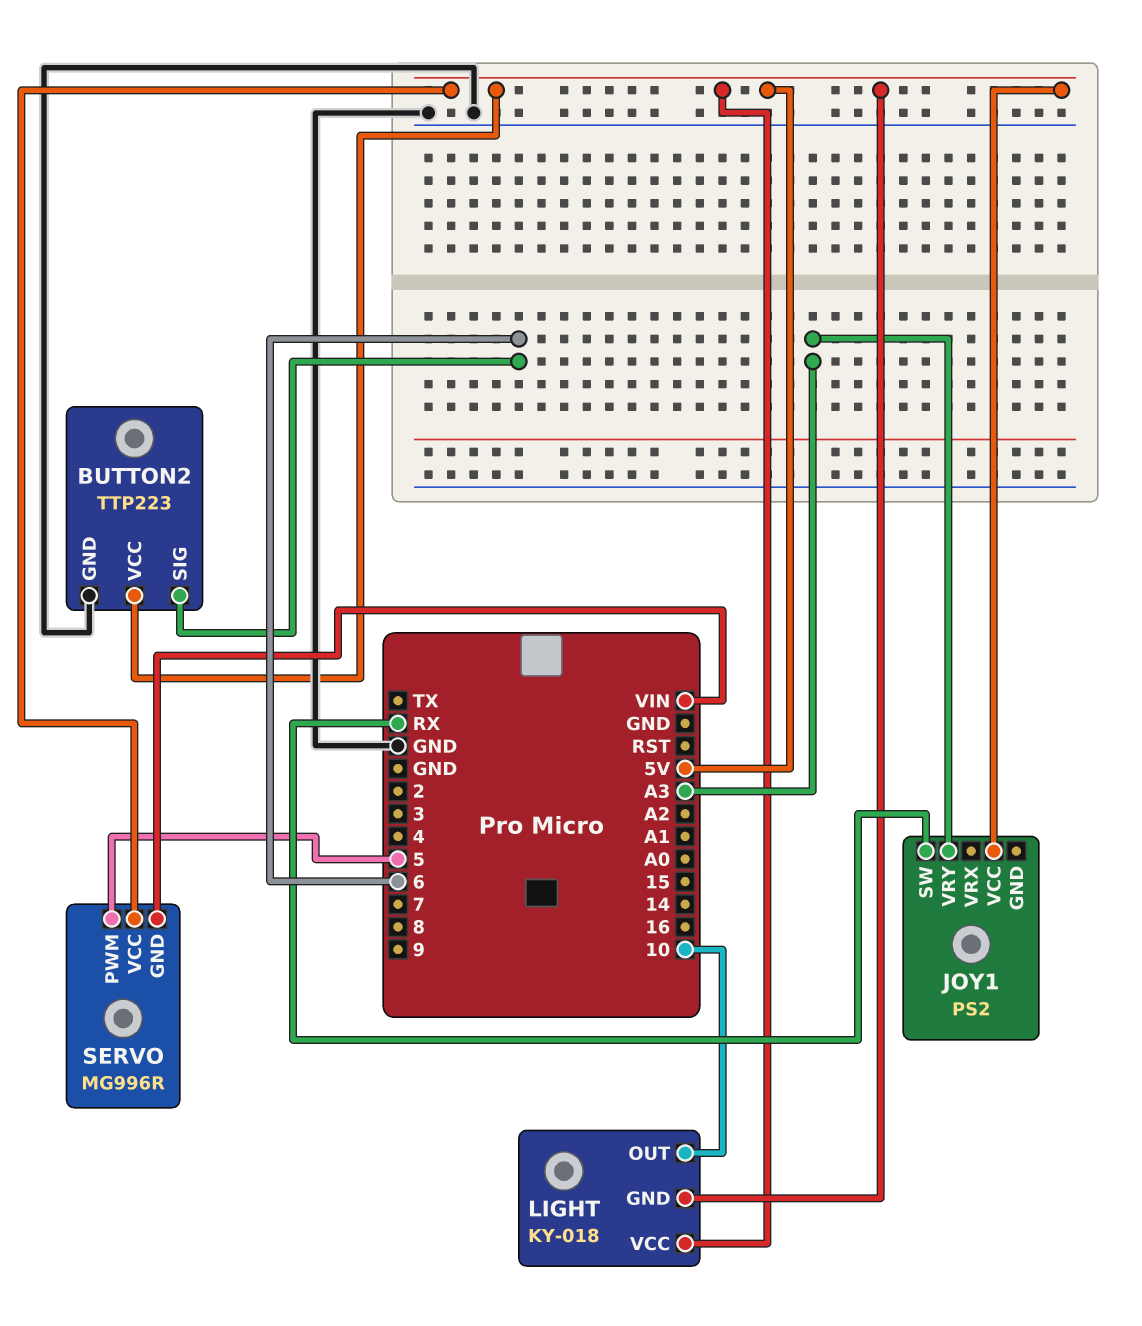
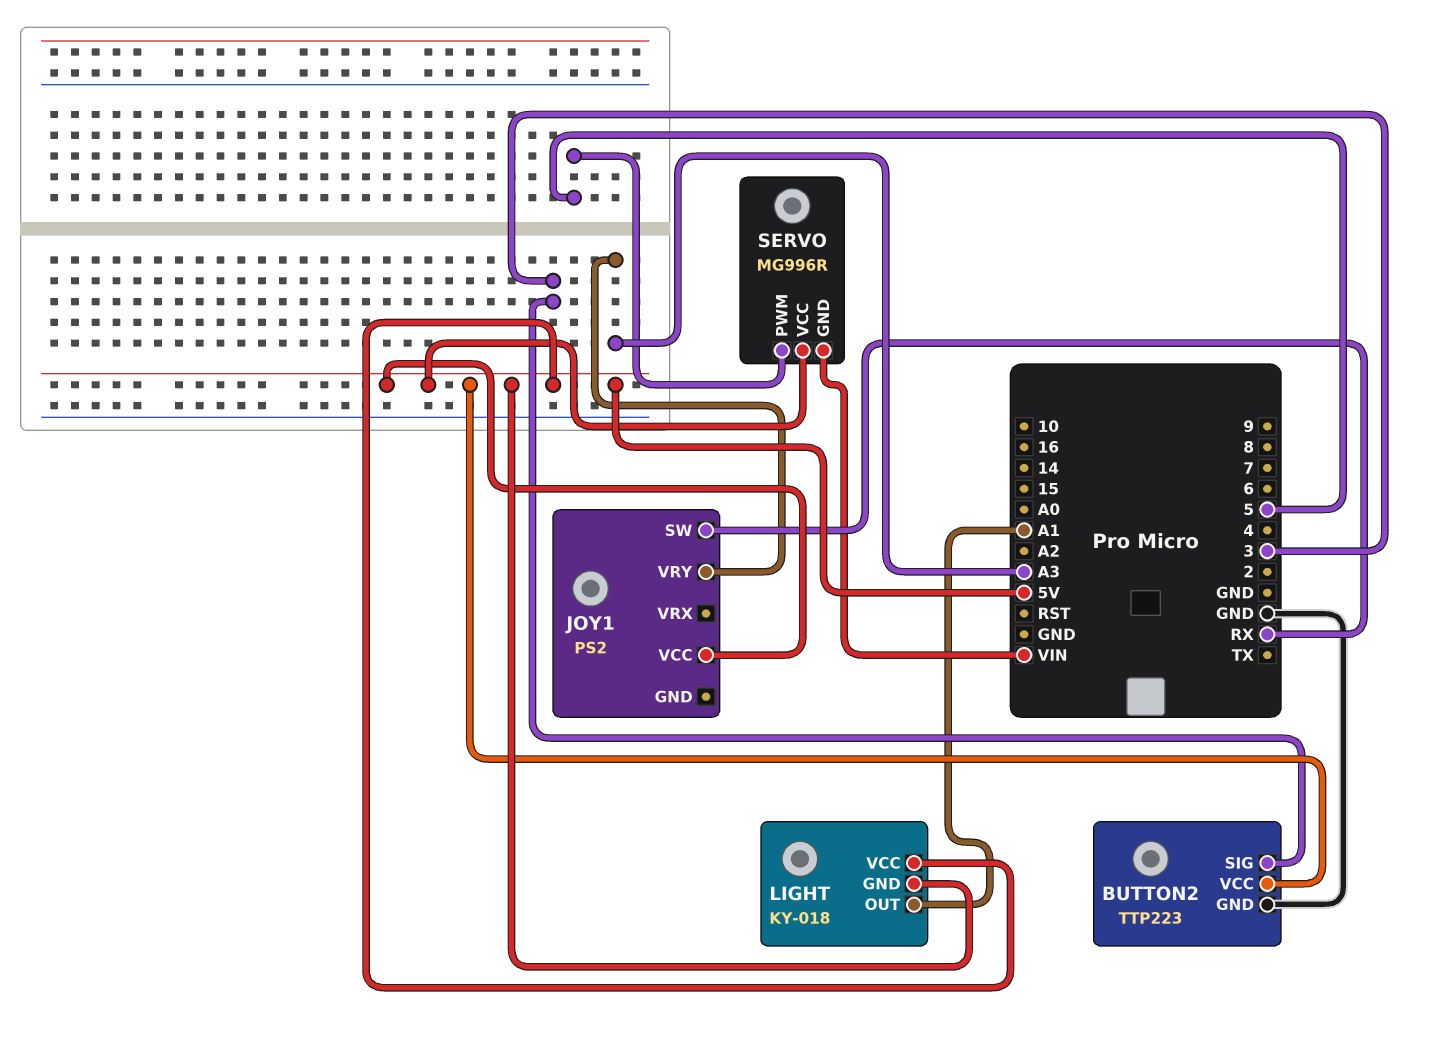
BUTTON2 pin SIG: 6 -> 3
LIGHT pin OUT: 10 -> A1

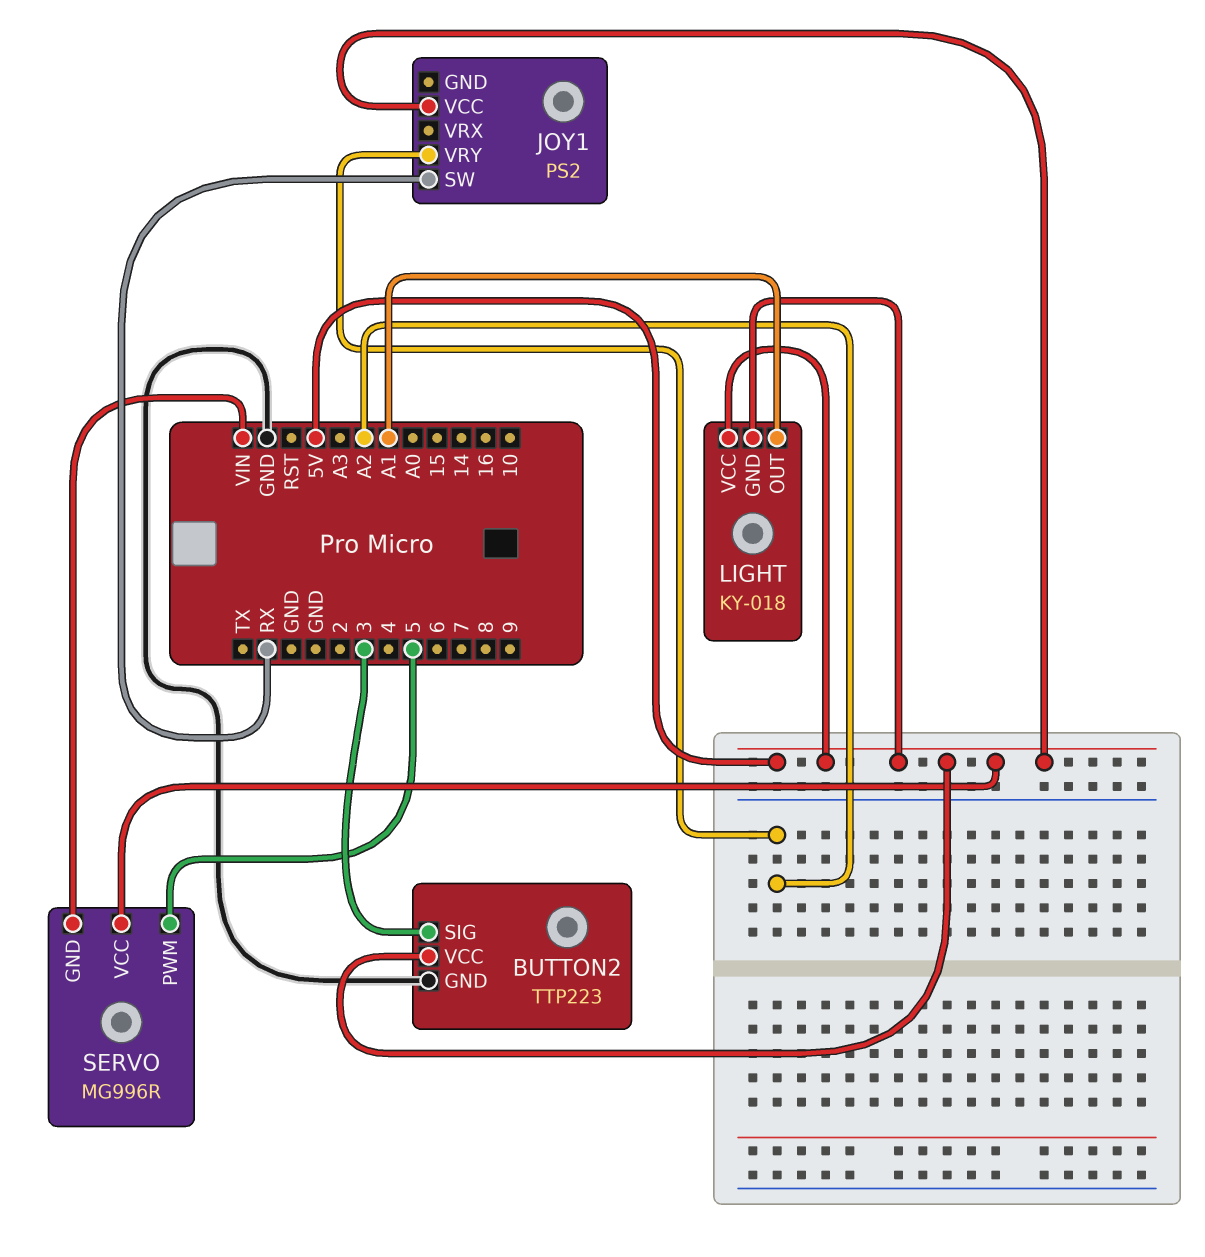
JOY1 pin VRY: A3 -> A2

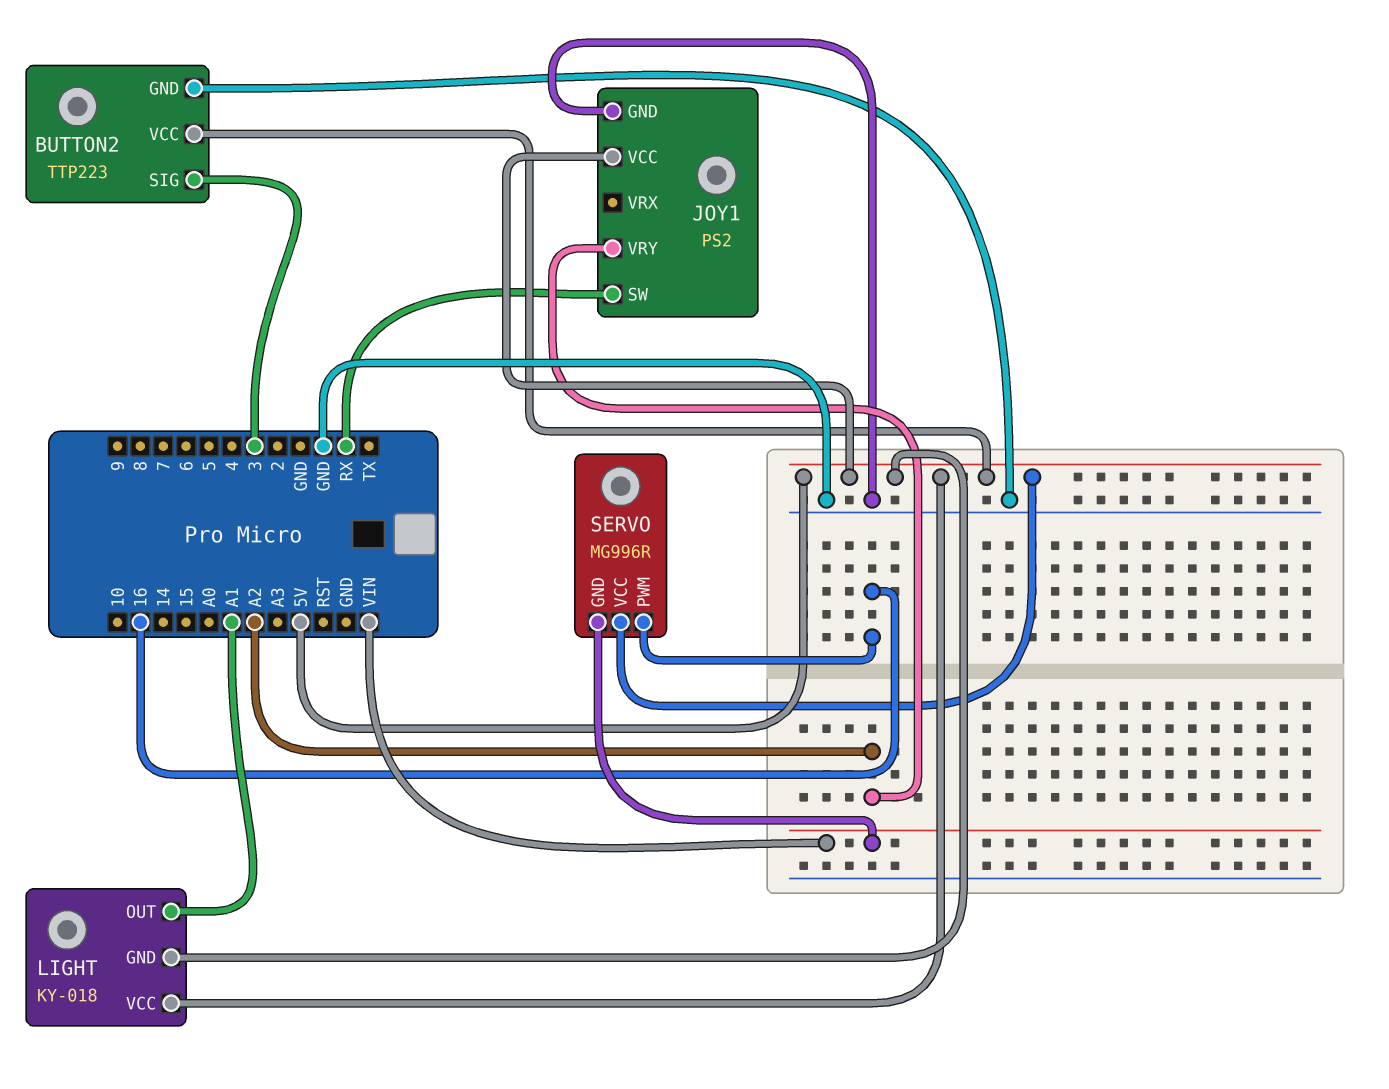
JOY1 pin GND: none -> GND
SERVO pin PWM: 5 -> 16

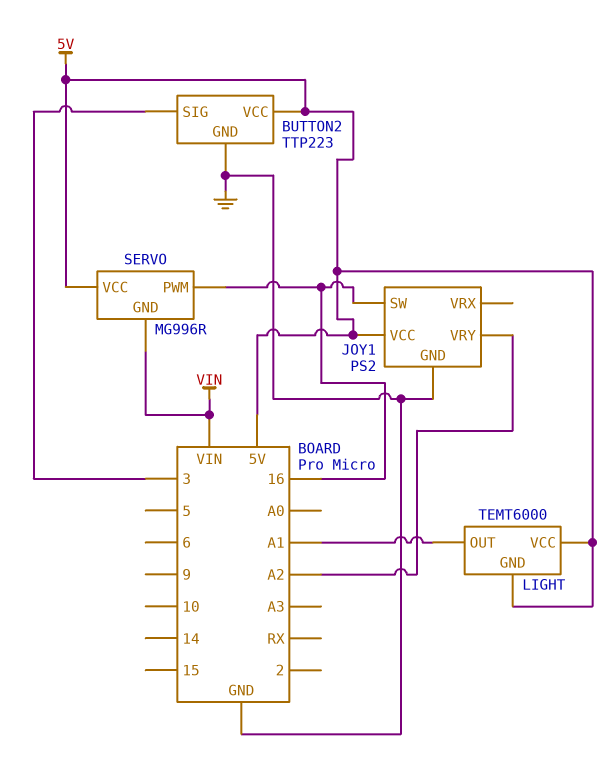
JOY1 pin SW: RX -> 16
LIGHT: KY-018 -> TEMT6000

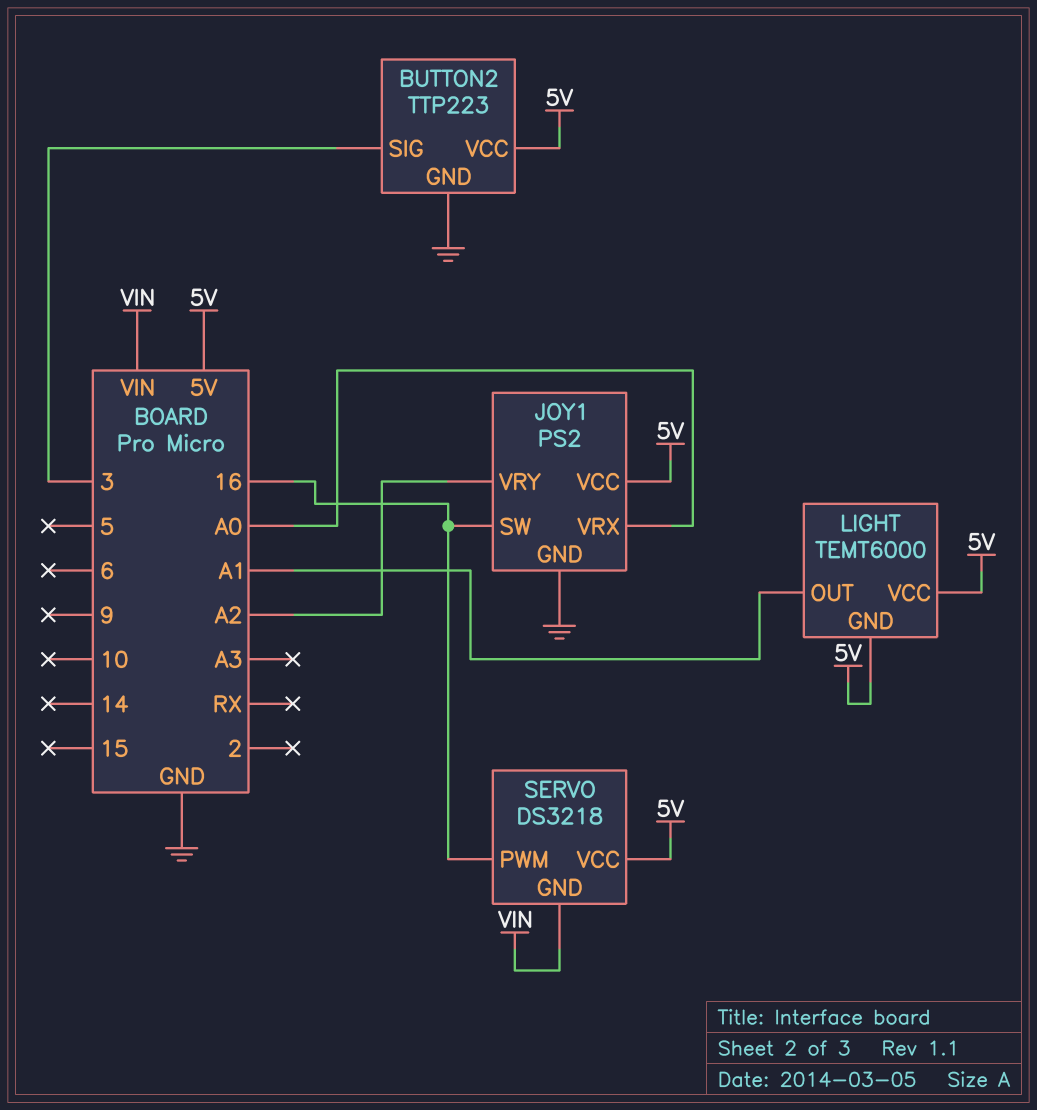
JOY1 pin VRX: none -> A0
SERVO: MG996R -> DS3218

